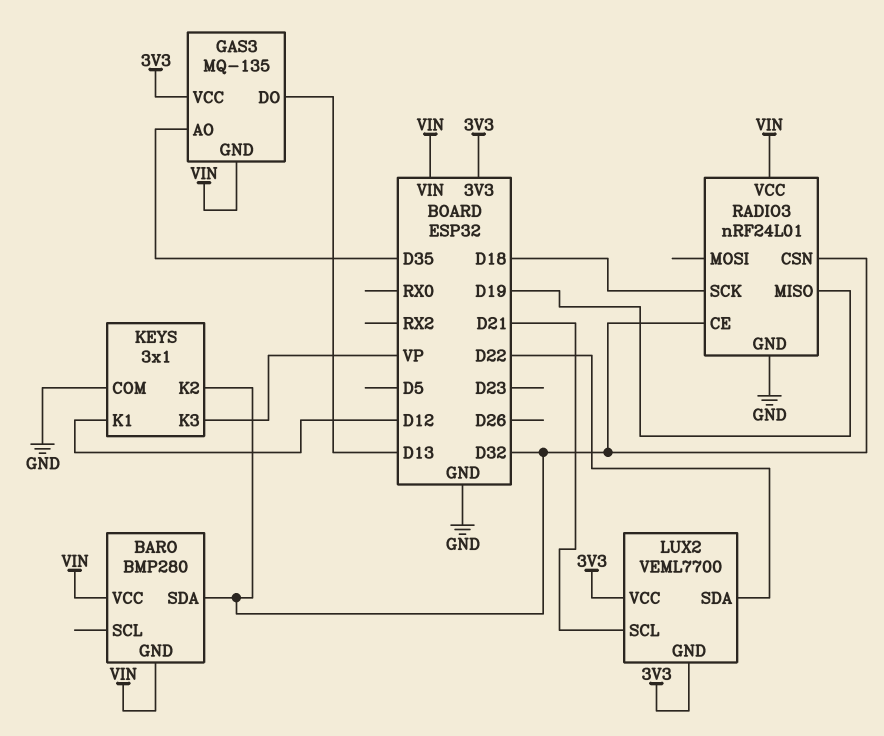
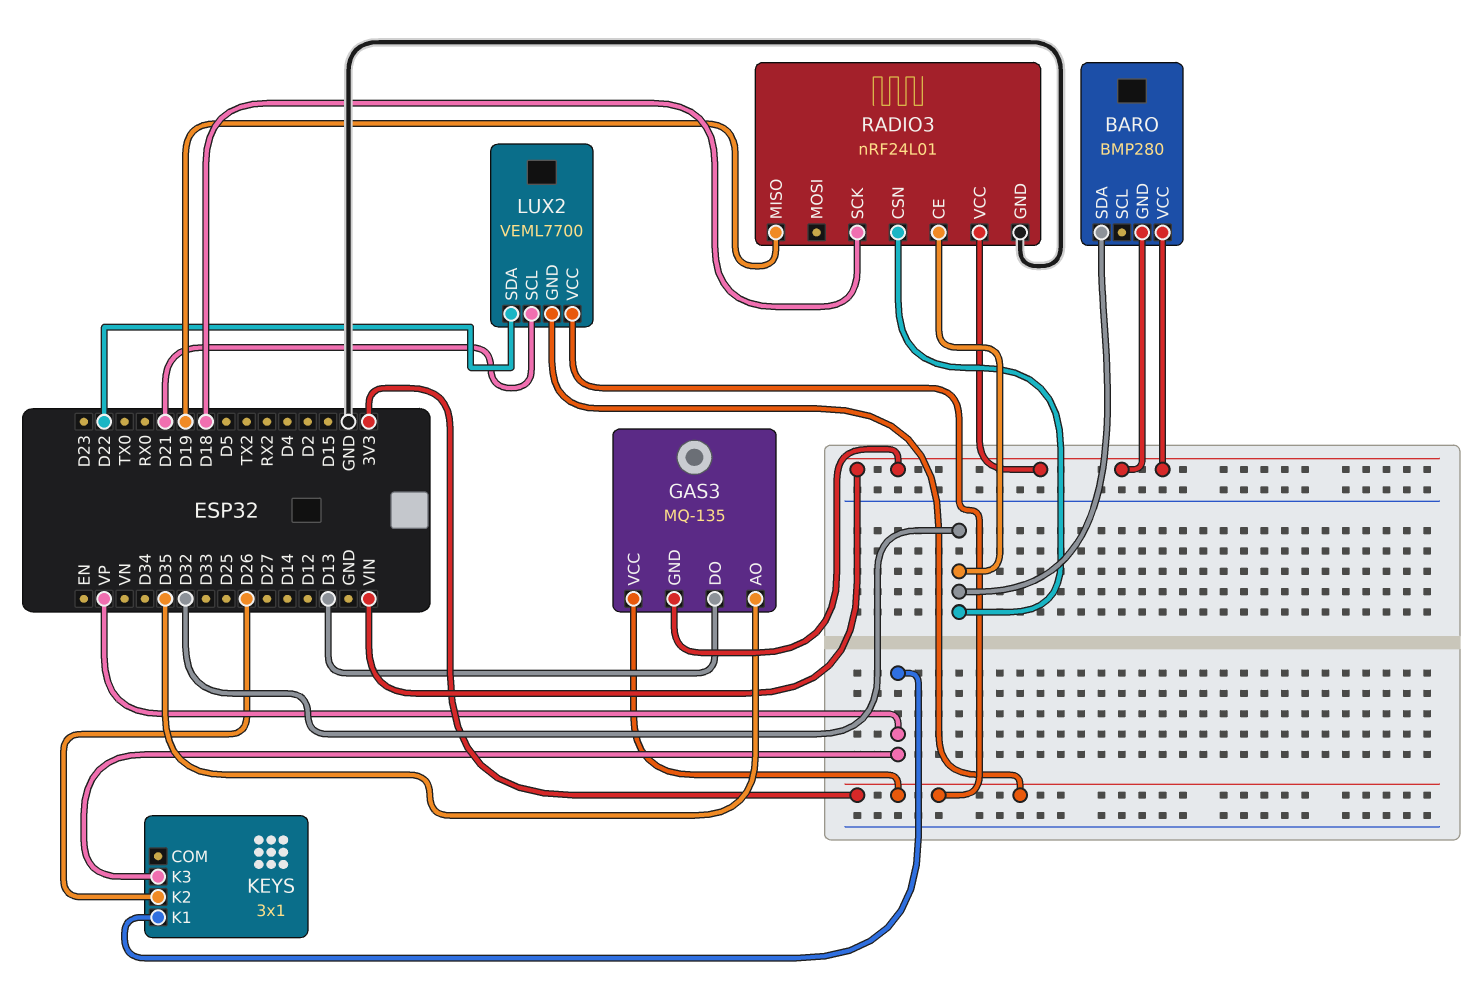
KEYS pin COM: GND -> none
KEYS pin K1: D12 -> VP
KEYS pin K2: D32 -> D26

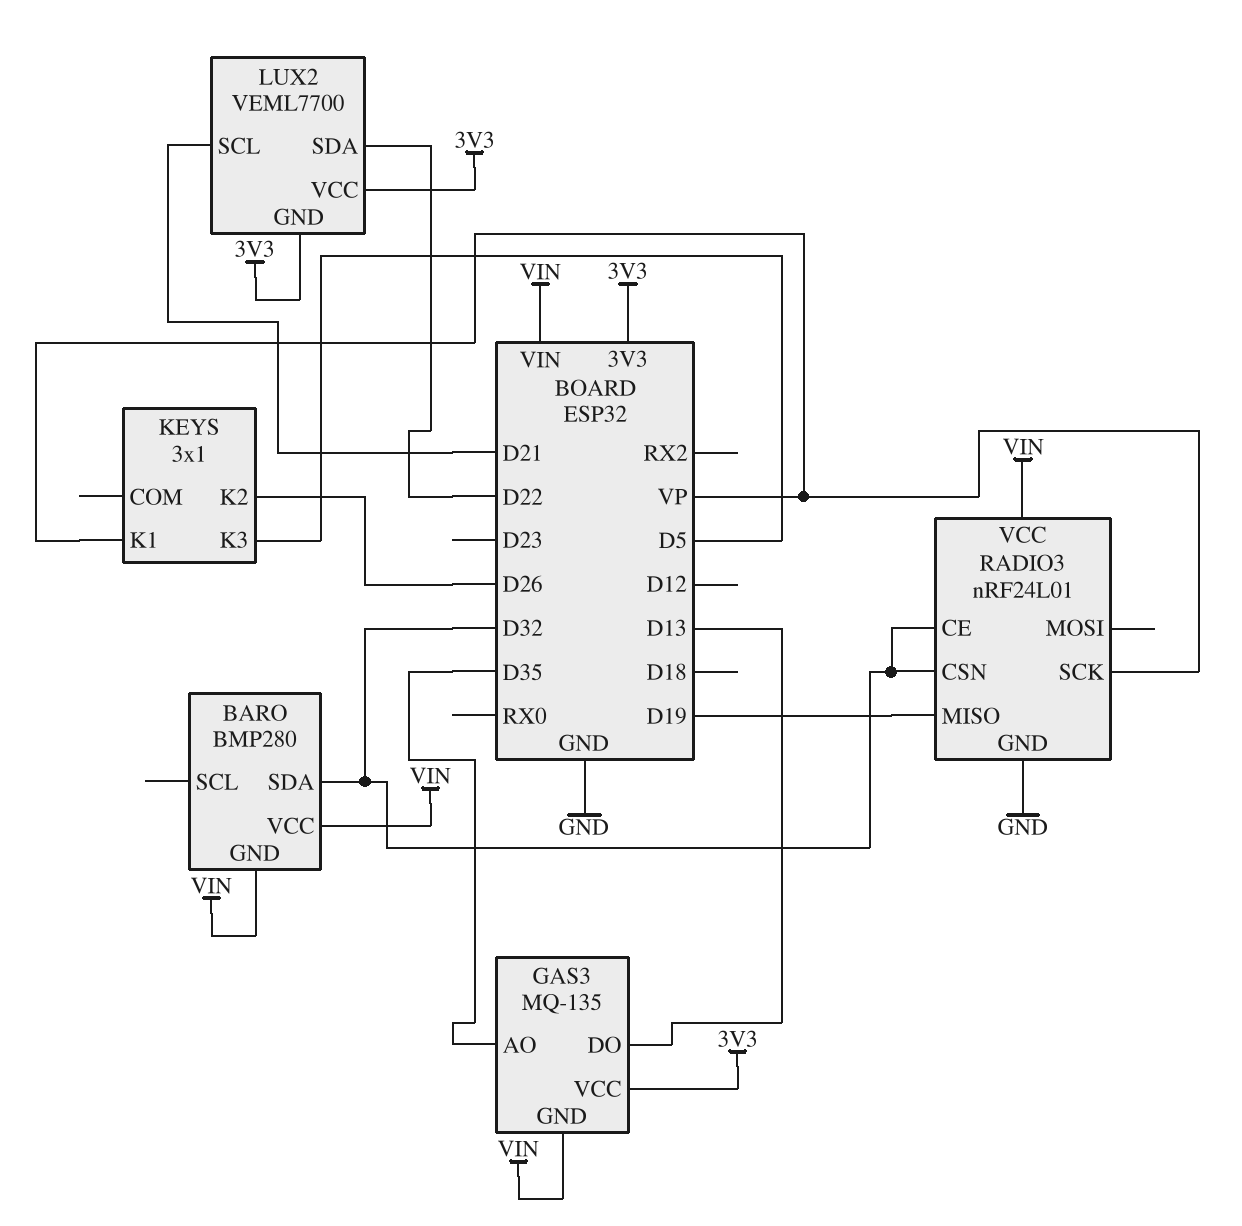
KEYS pin K3: VP -> D5
RADIO3 pin SCK: D18 -> VP

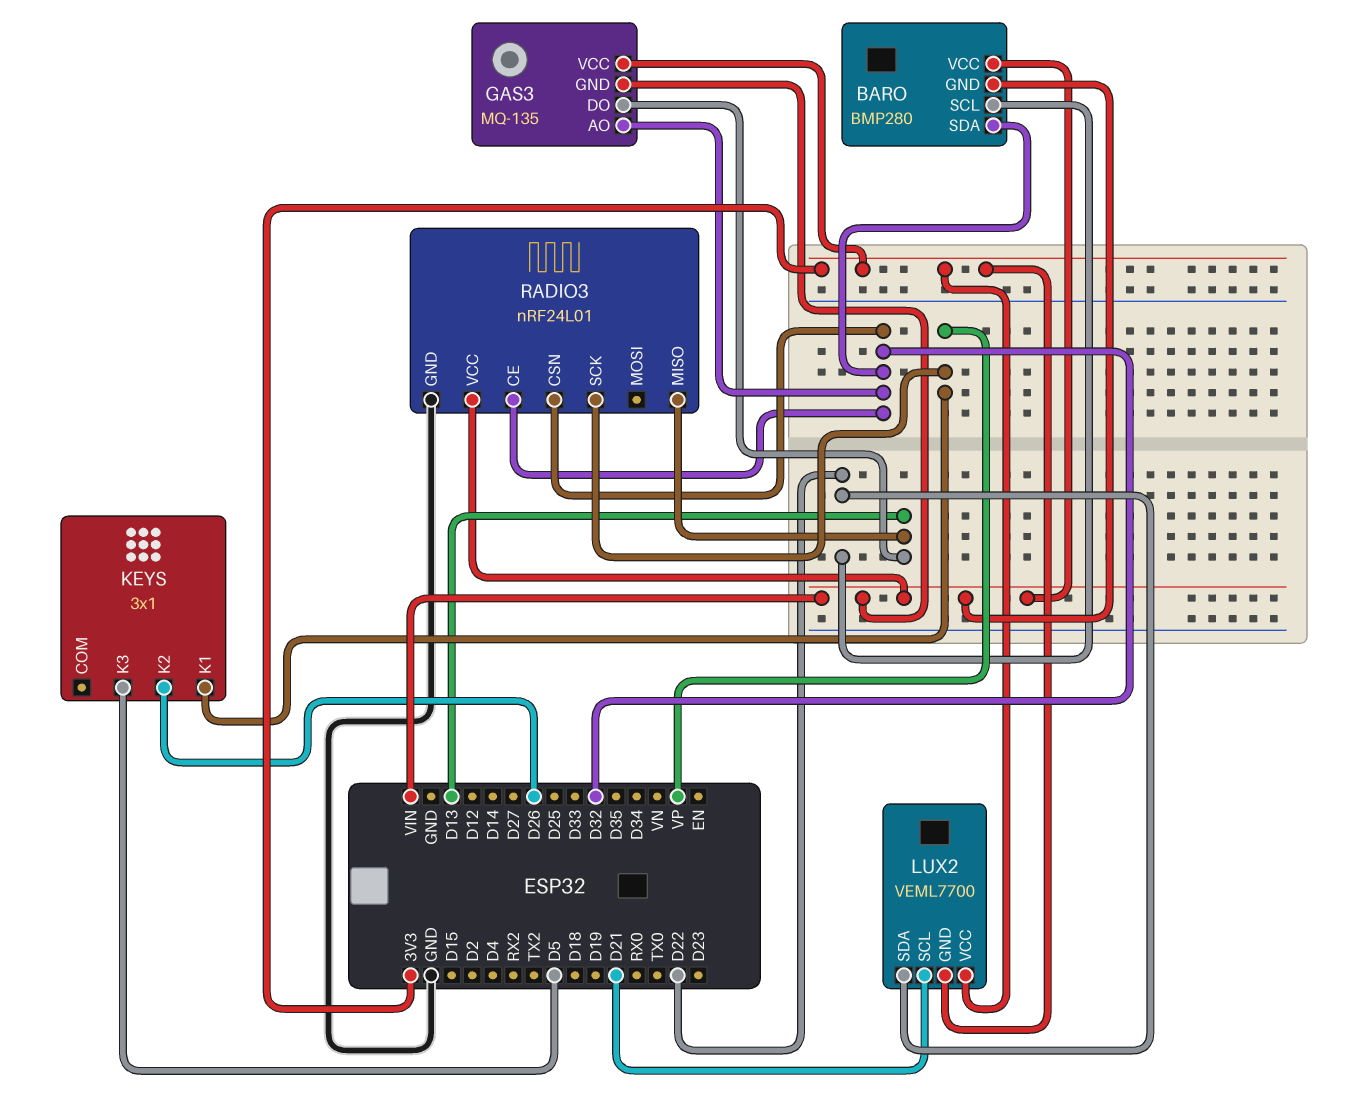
BARO pin SCL: none -> D22
GAS3 pin AO: D35 -> D32
RADIO3 pin MISO: D19 -> D13

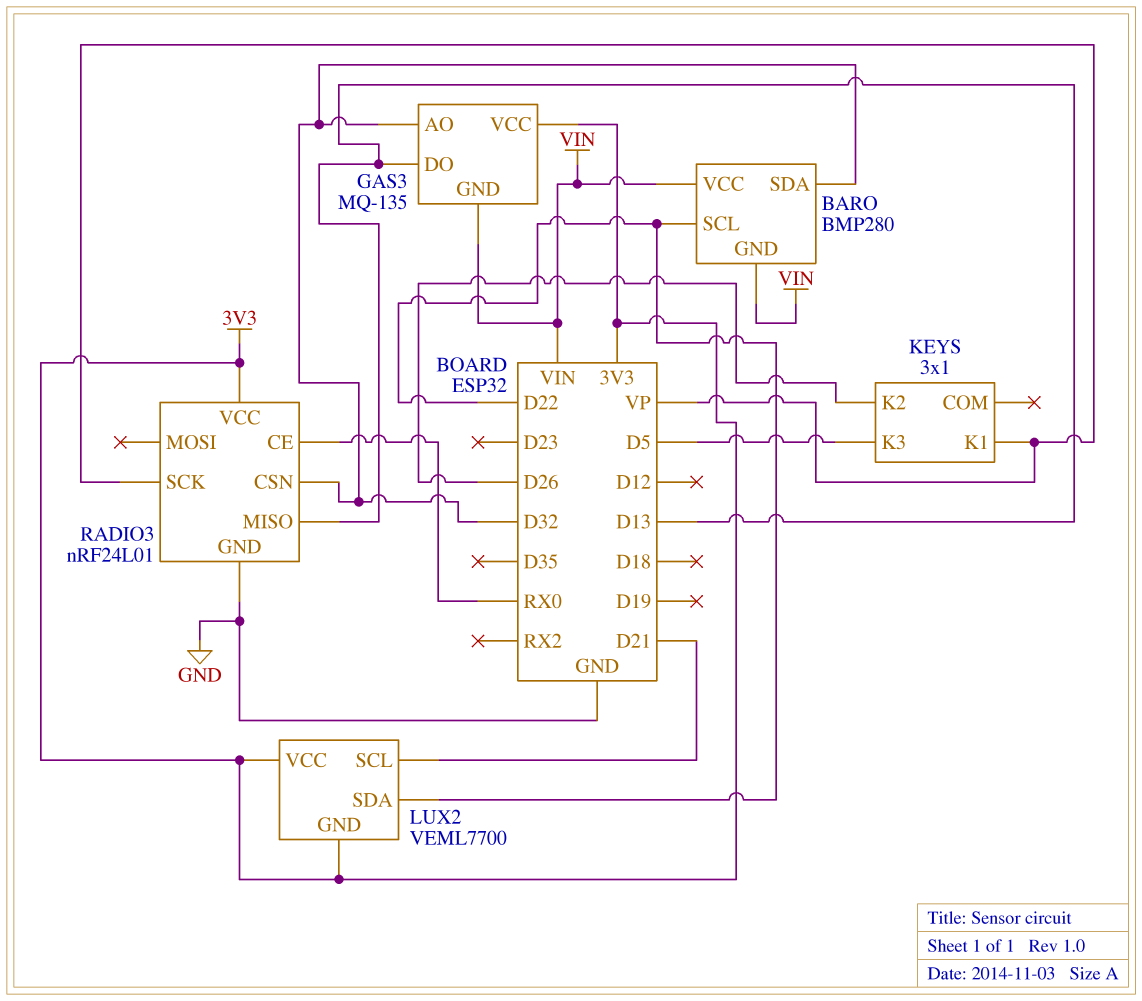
RADIO3 pin CE: D32 -> RX0
RADIO3 pin VCC: VIN -> 3V3

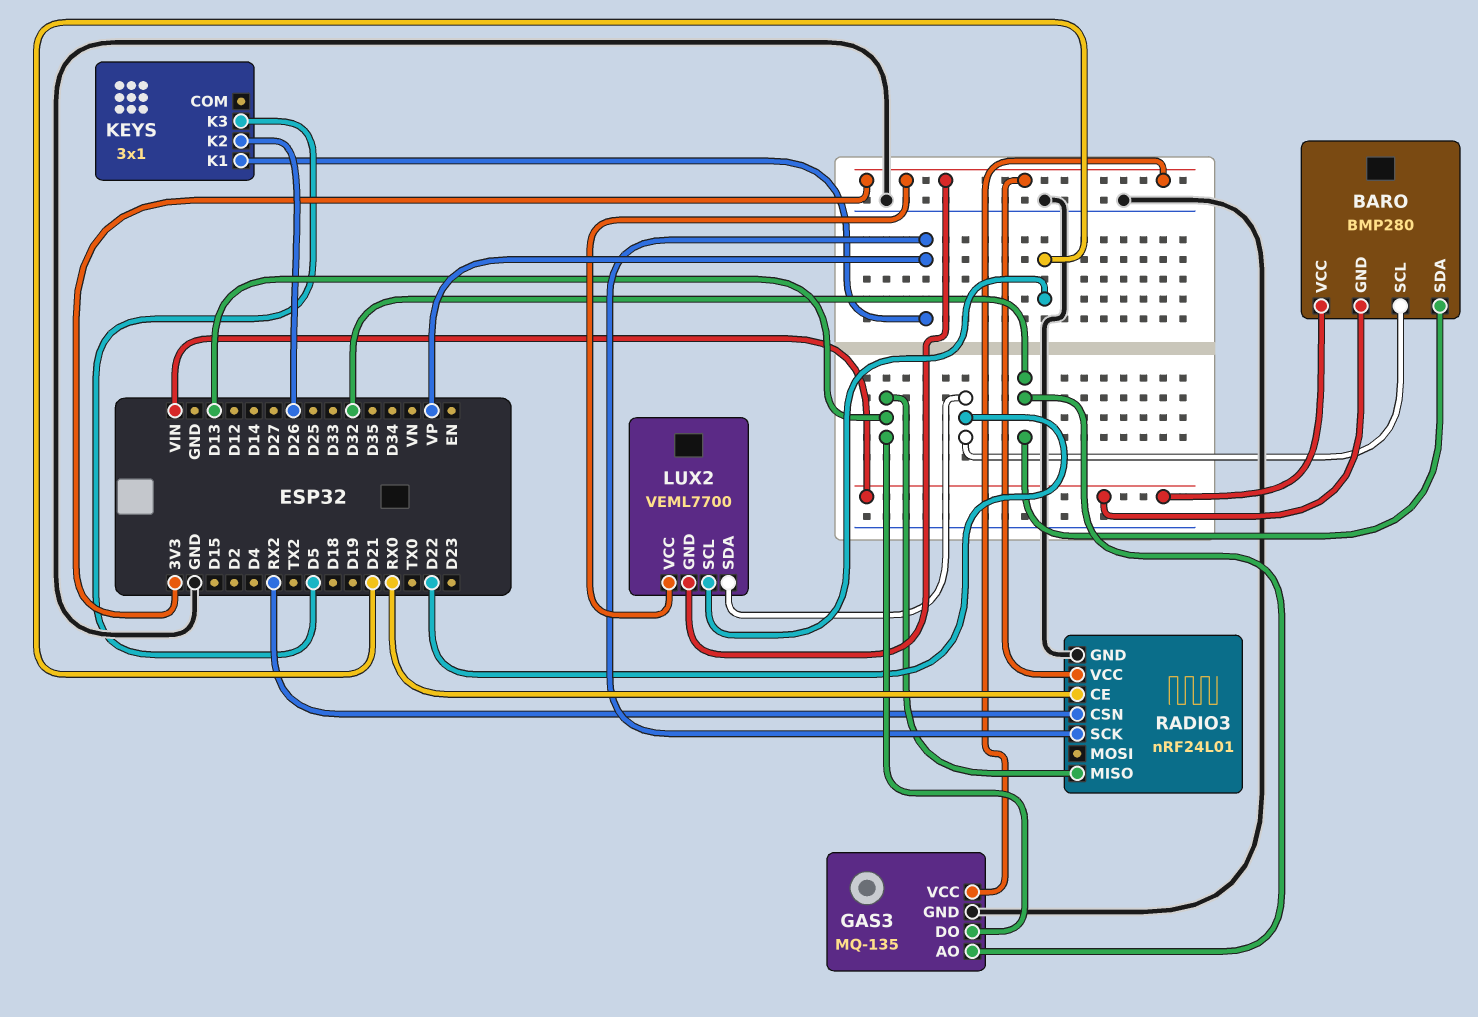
GAS3 pin GND: VIN -> GND
RADIO3 pin CSN: D32 -> RX2

